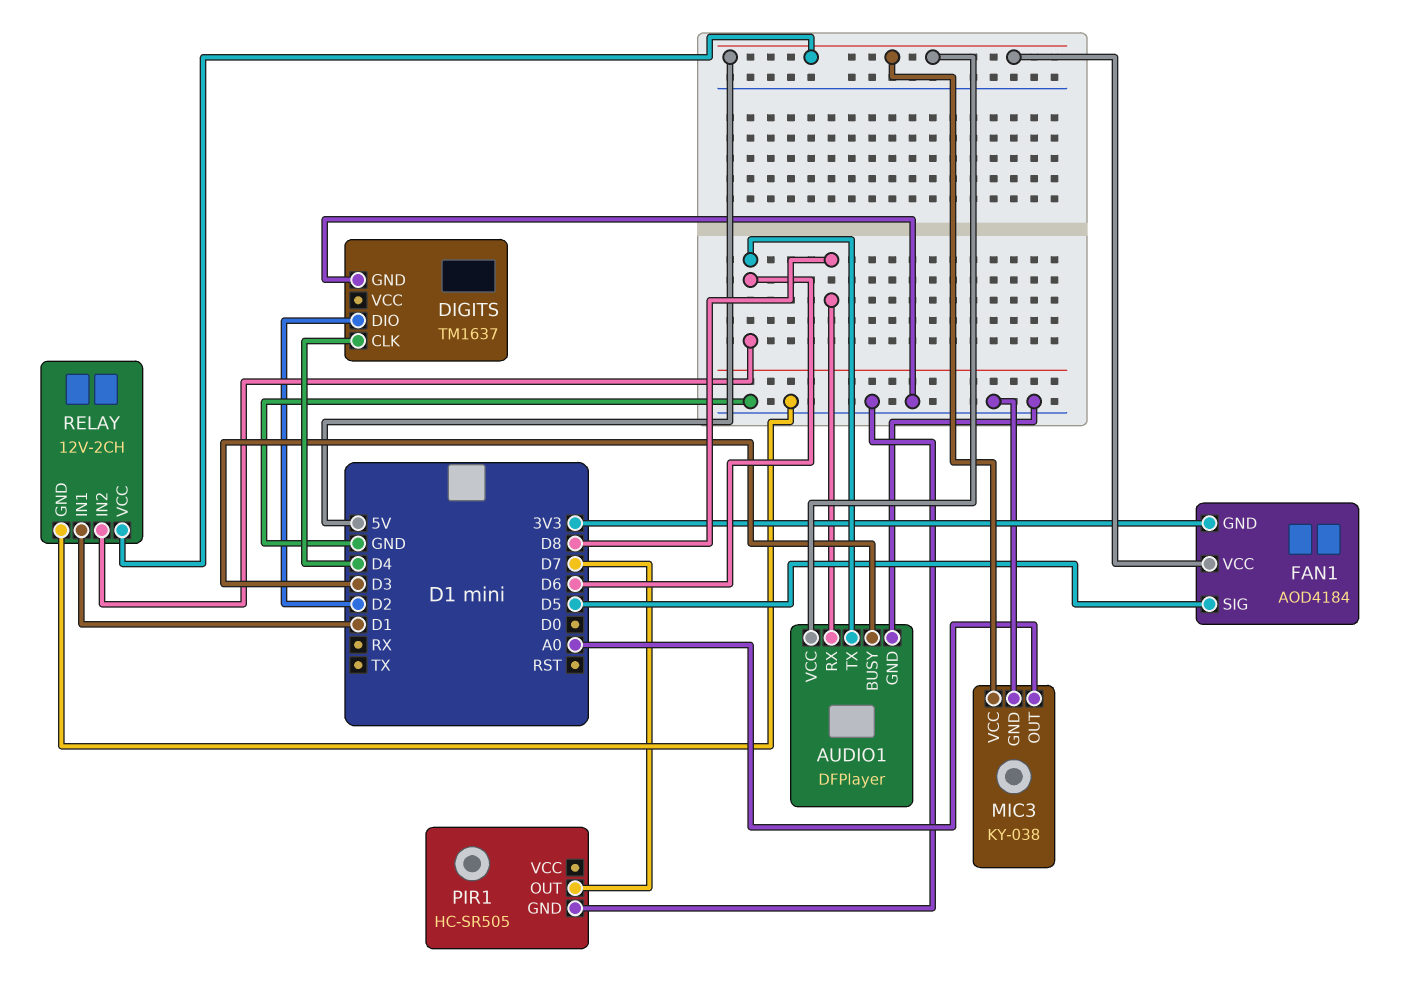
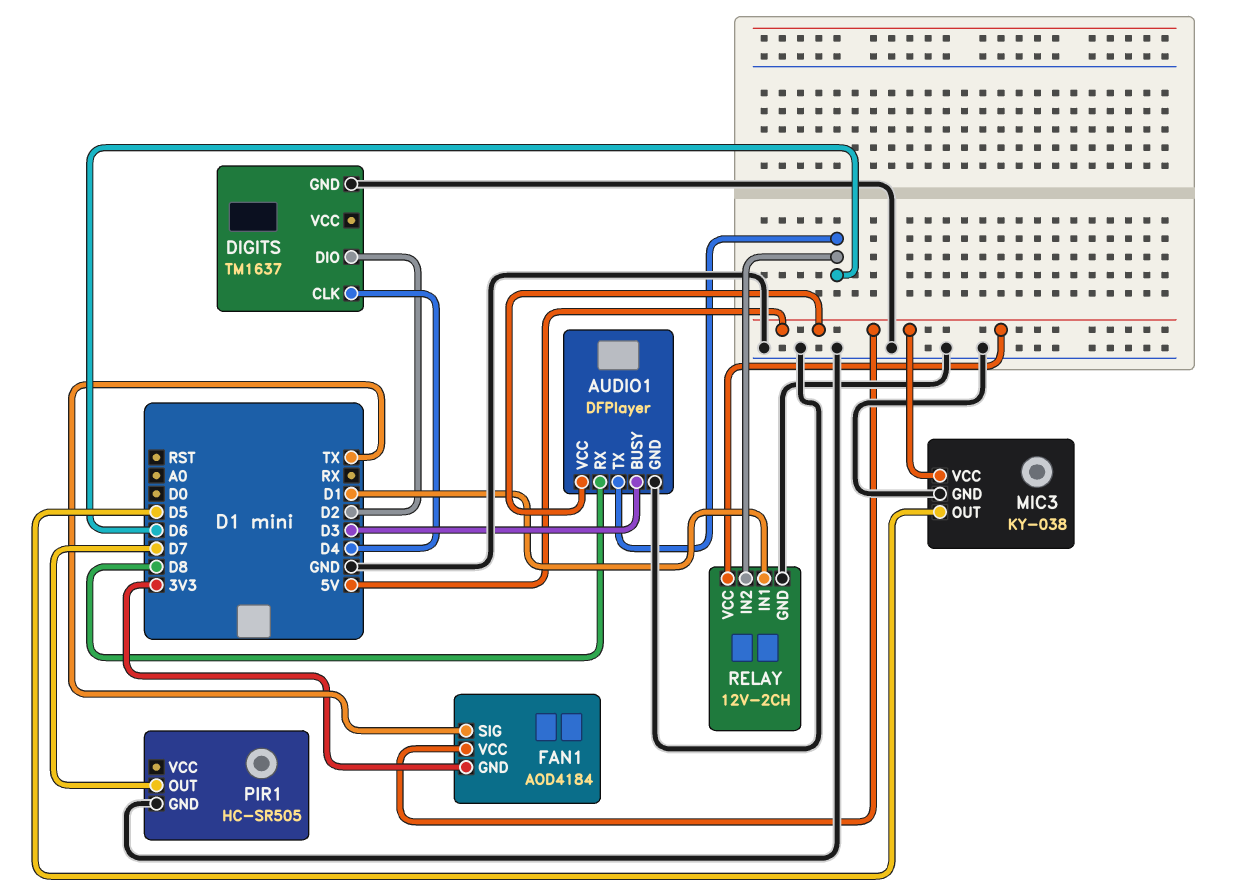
FAN1 pin SIG: D5 -> TX
MIC3 pin OUT: A0 -> D5

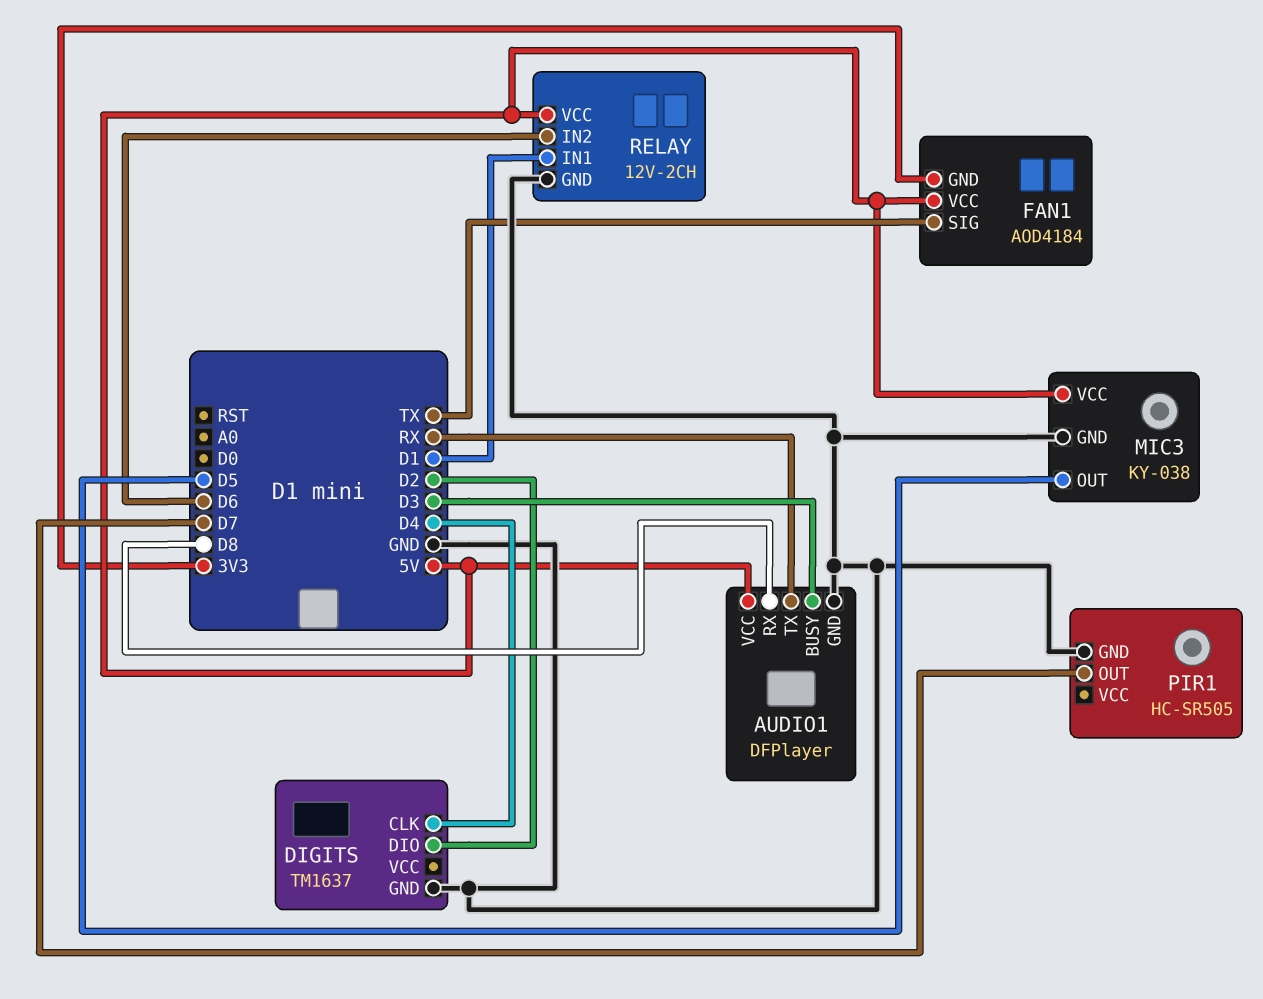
AUDIO1 pin TX: D6 -> RX

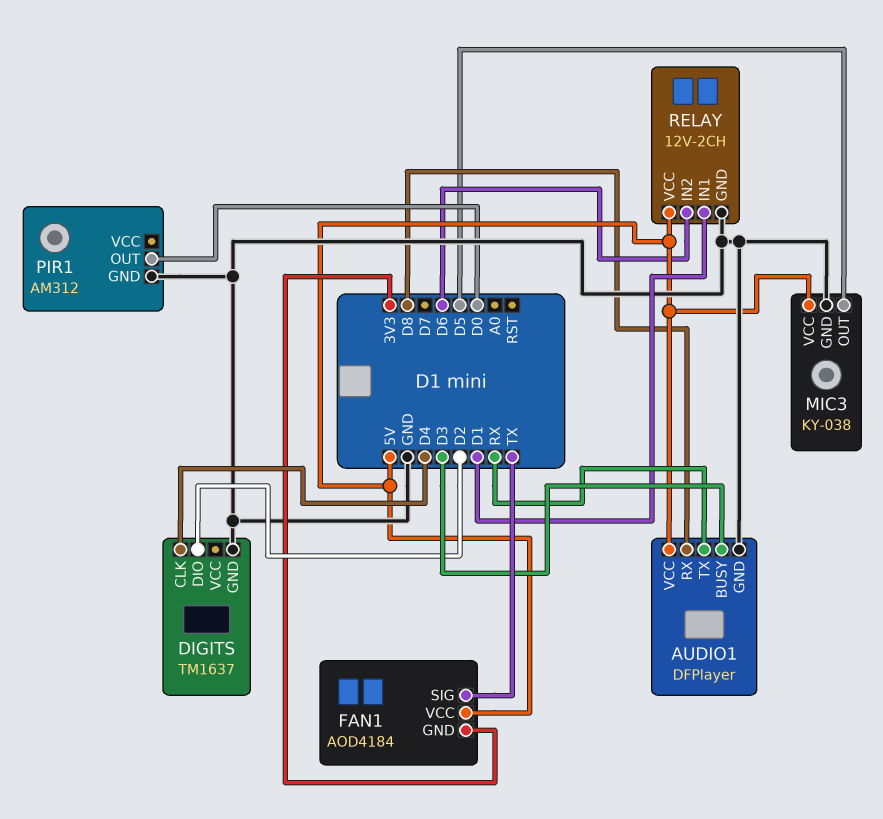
PIR1: HC-SR505 -> AM312
PIR1 pin OUT: D7 -> D0

